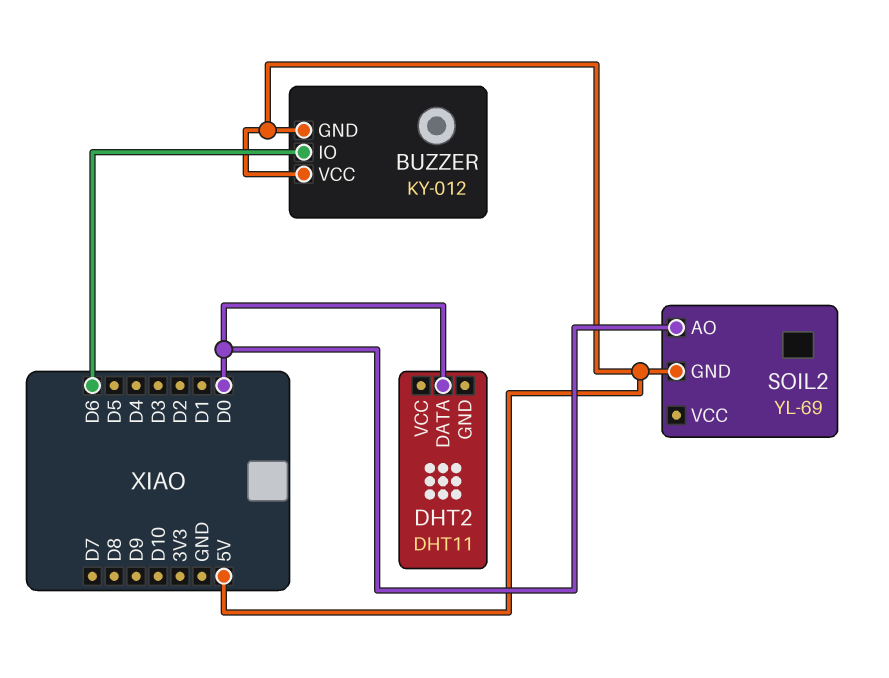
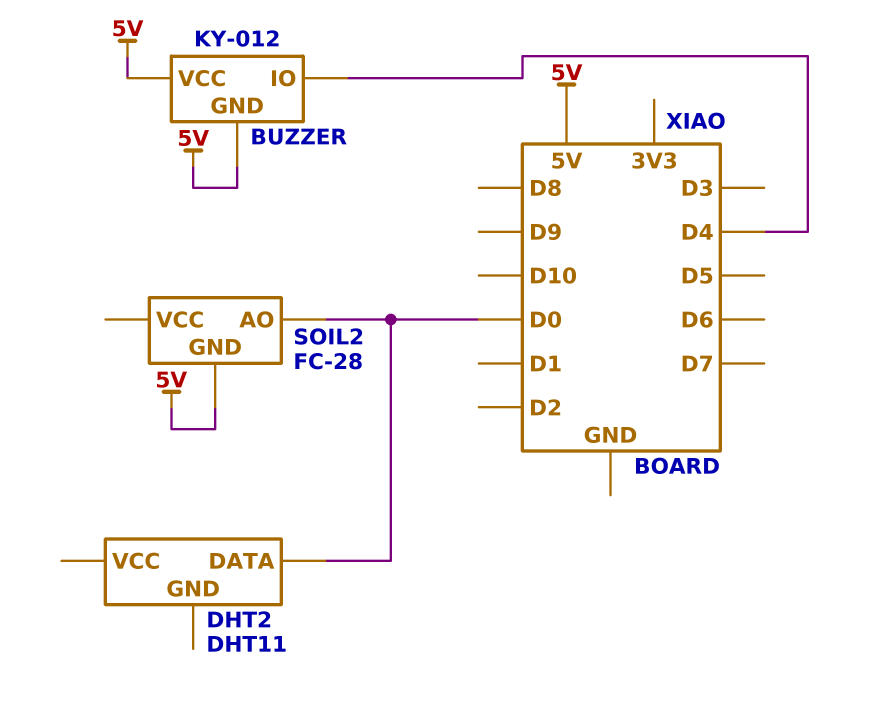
BUZZER pin IO: D6 -> D4
SOIL2: YL-69 -> FC-28

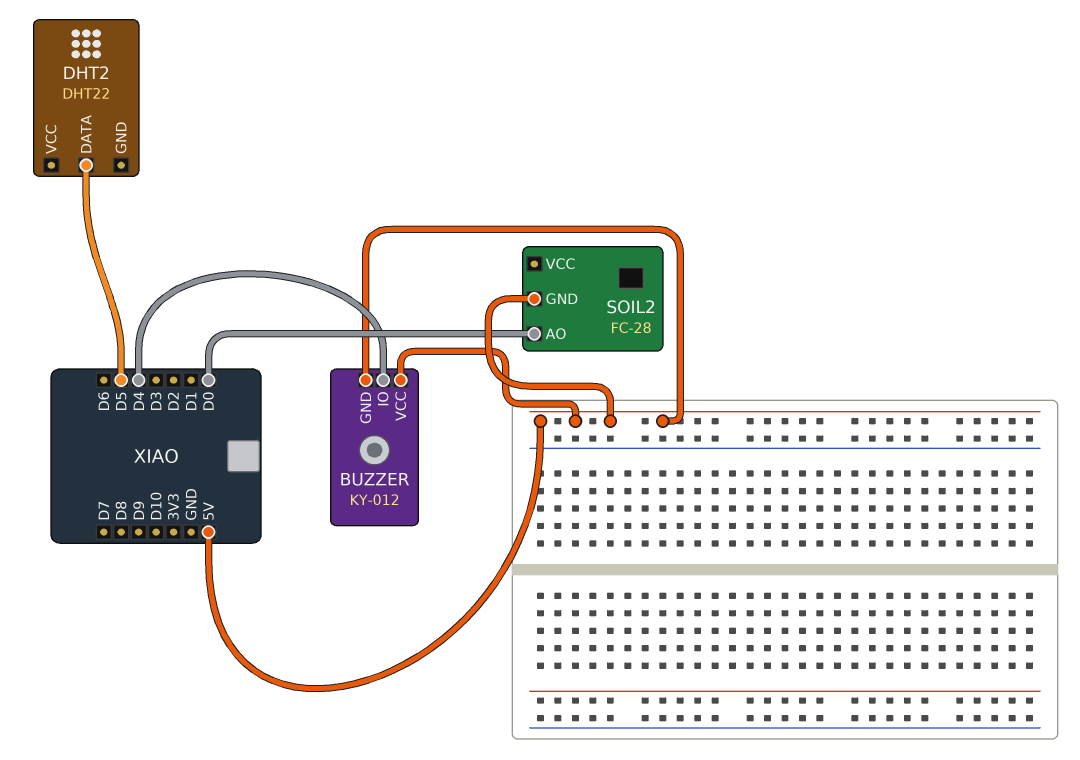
DHT2: DHT11 -> DHT22
DHT2 pin DATA: D0 -> D5

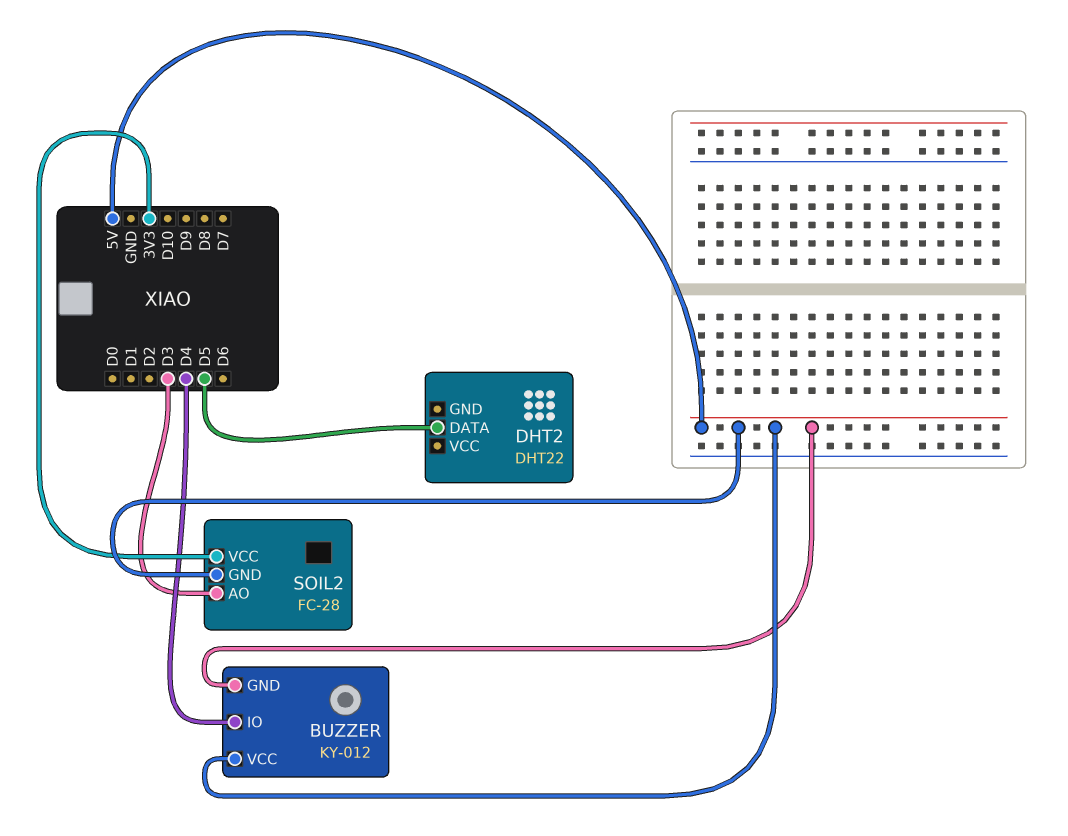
SOIL2 pin AO: D0 -> D3
SOIL2 pin VCC: none -> 3V3

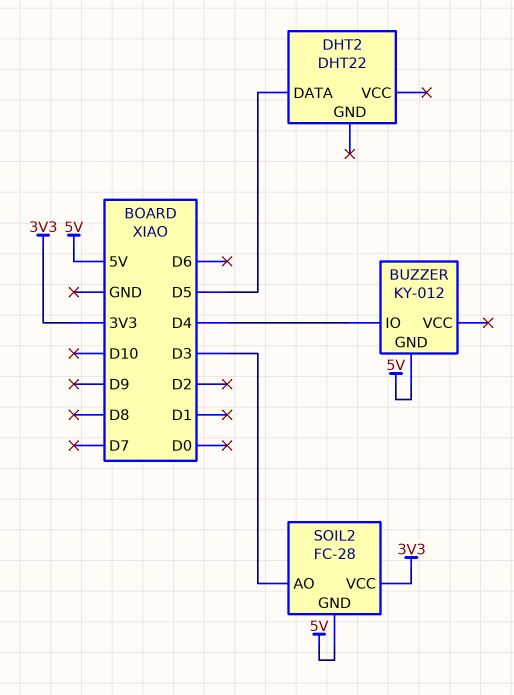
BUZZER pin VCC: 5V -> none

